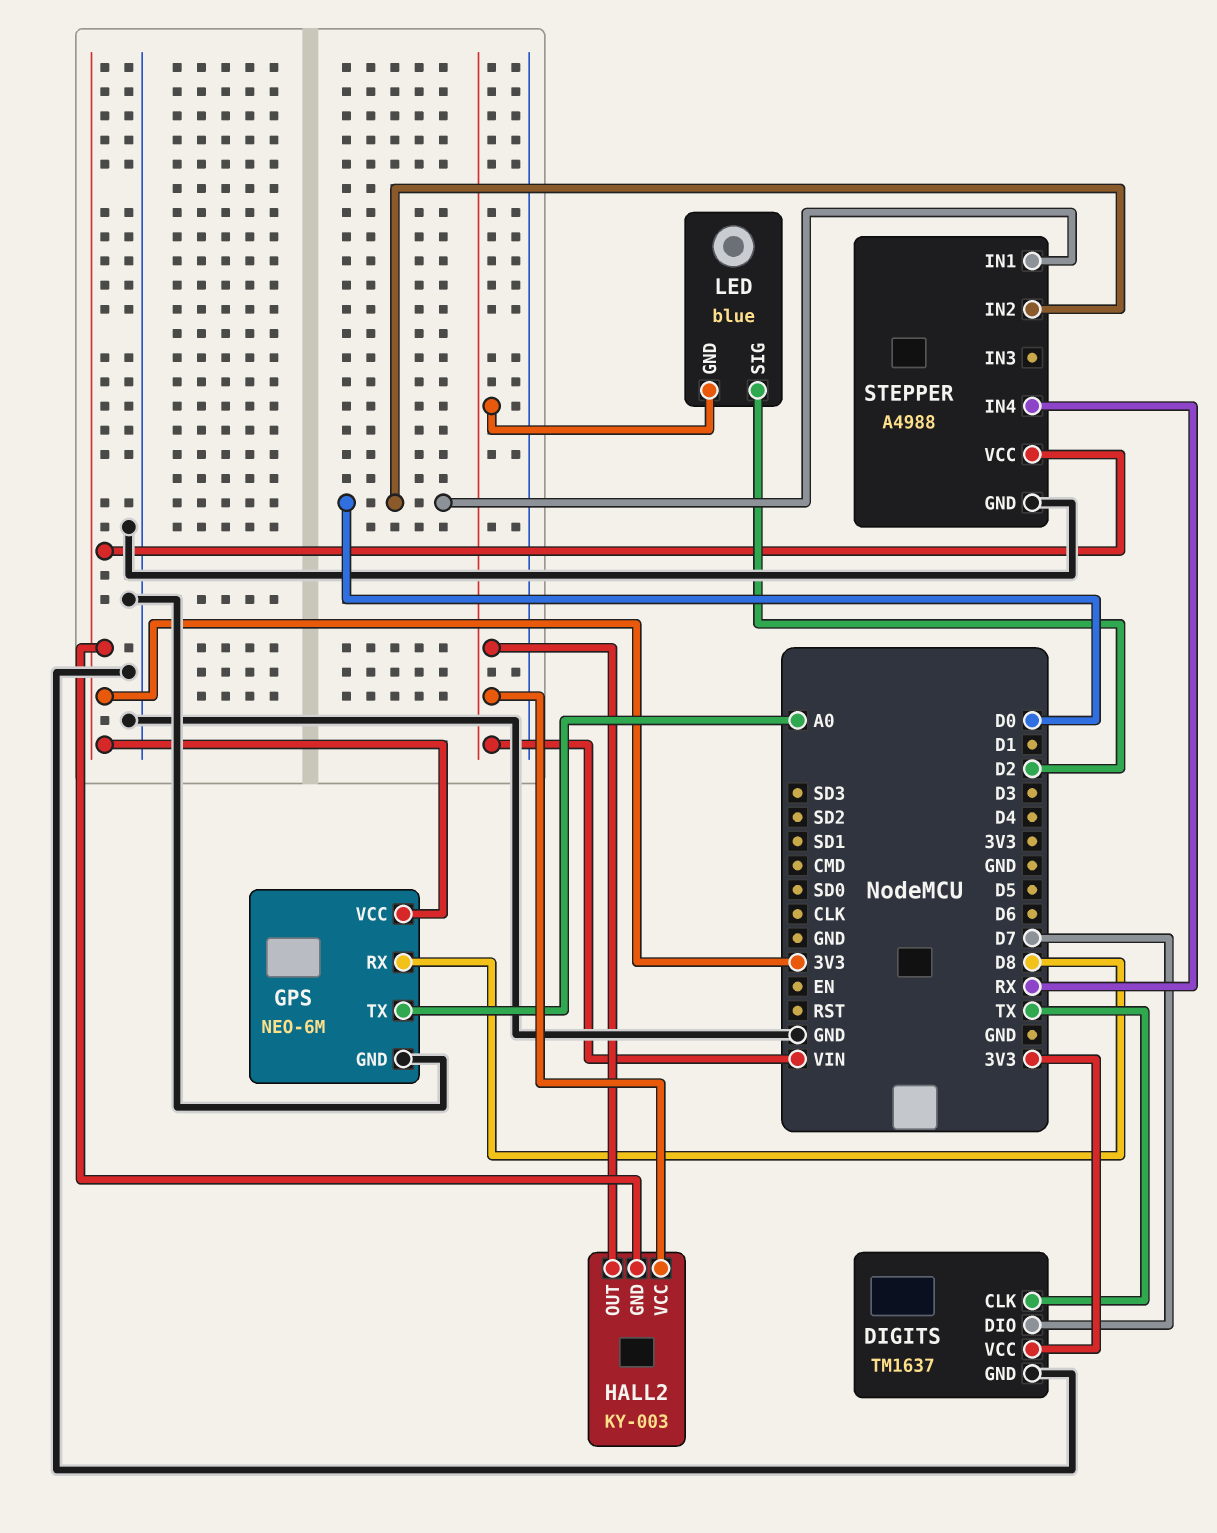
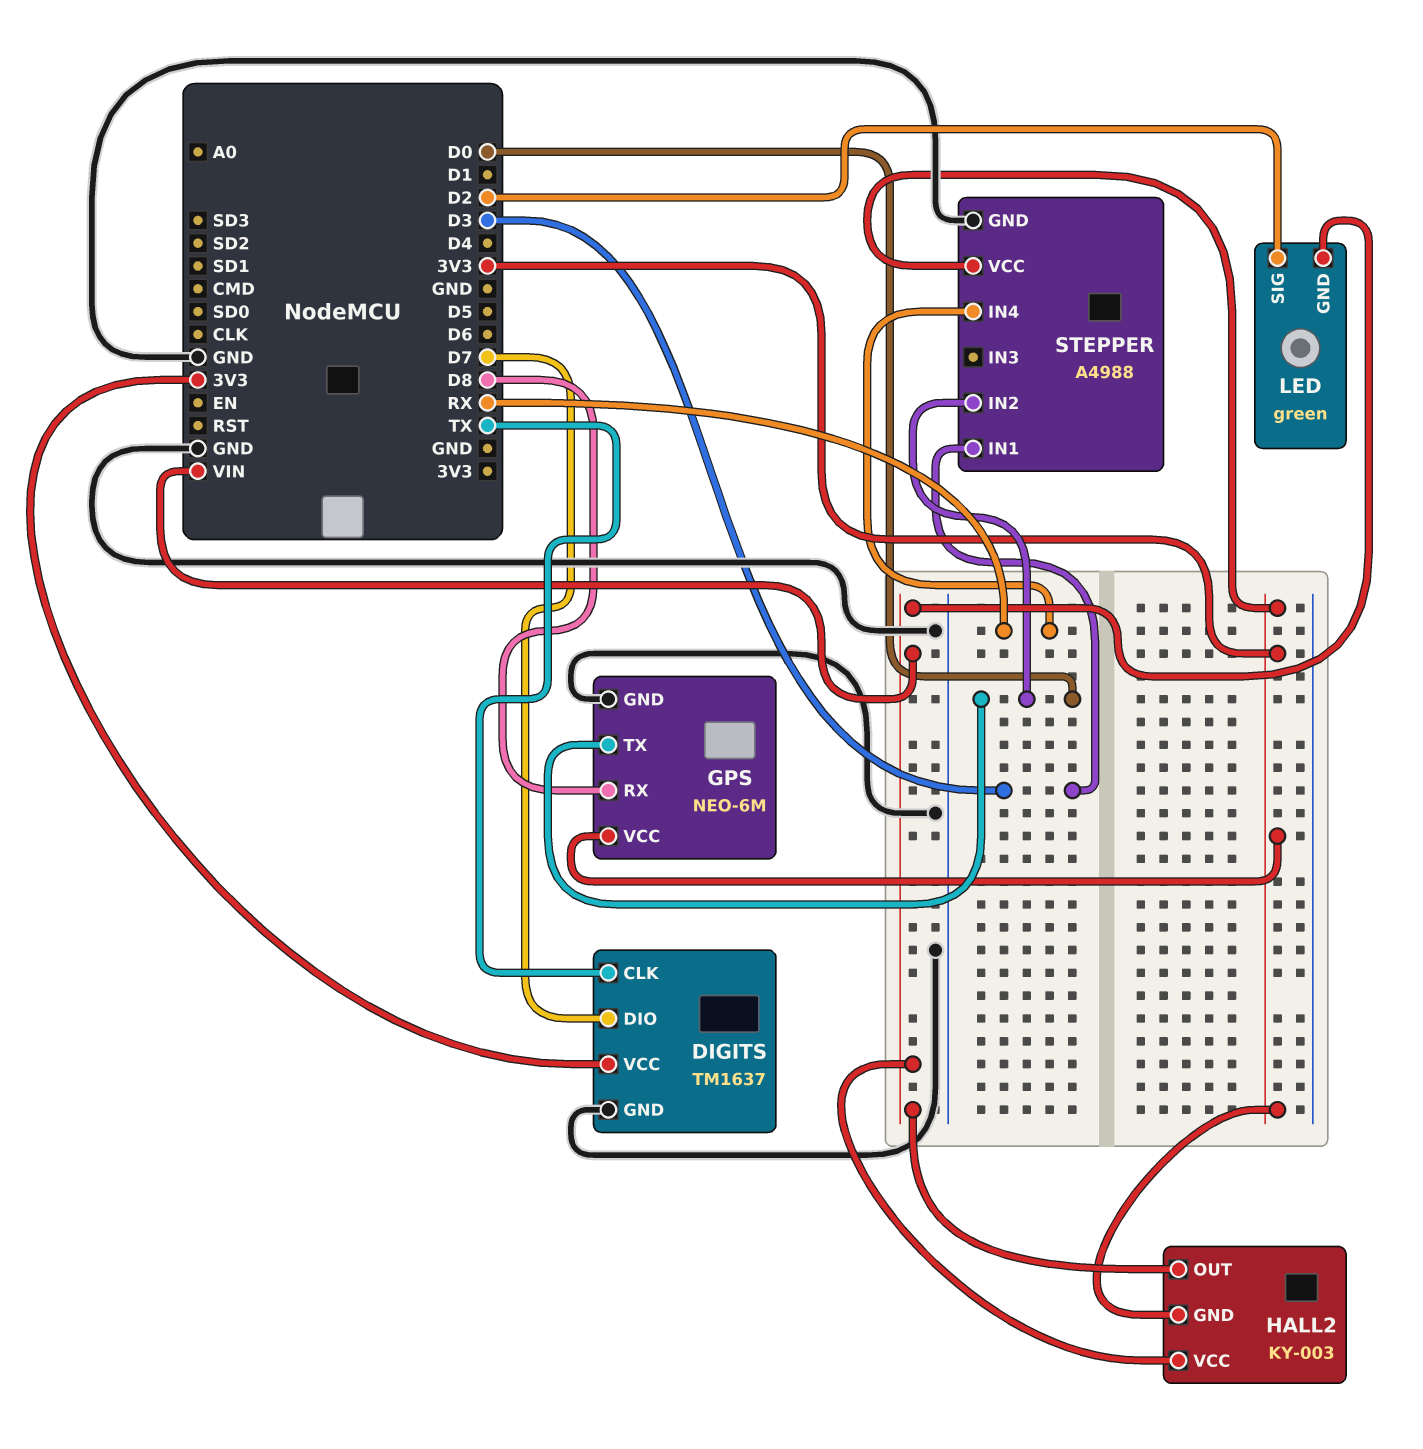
GPS pin TX: A0 -> D0
LED: blue -> green
STEPPER pin IN1: D0 -> D3

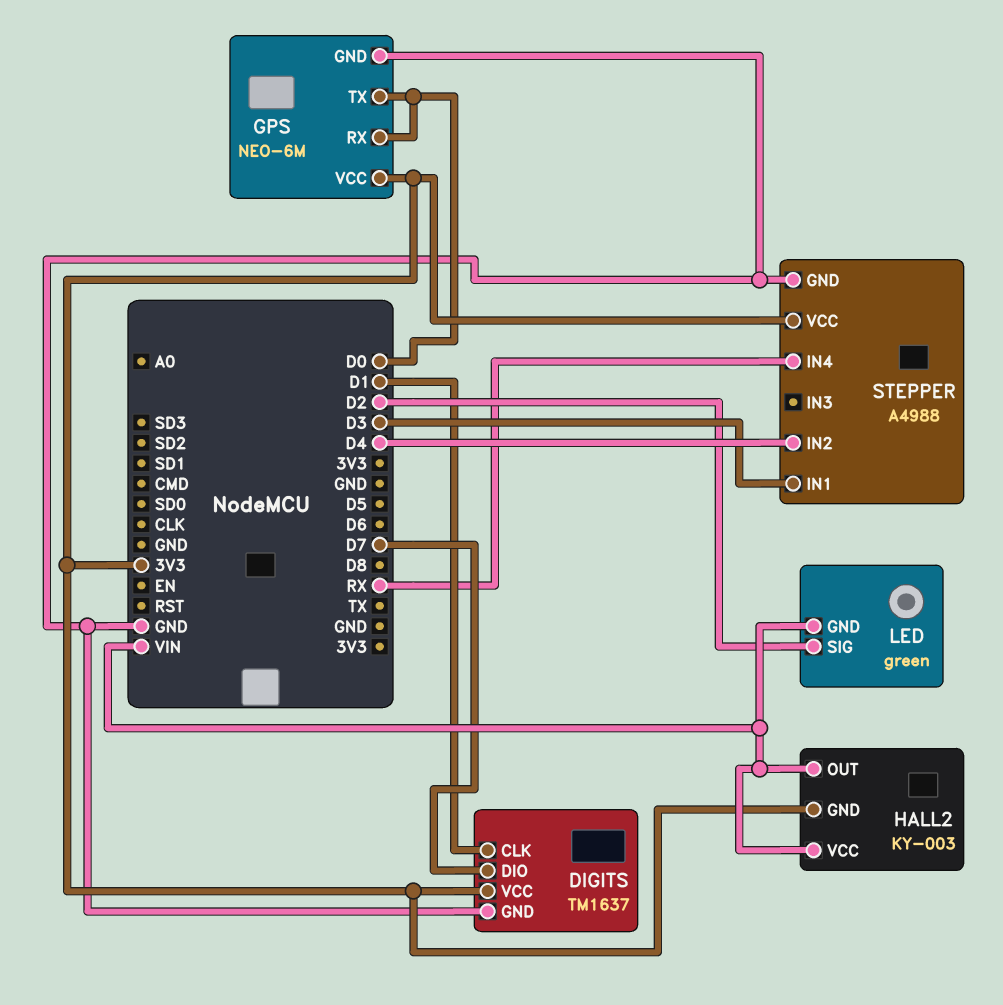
DIGITS pin CLK: TX -> D1
GPS pin RX: D8 -> D0
STEPPER pin IN2: D0 -> D4

